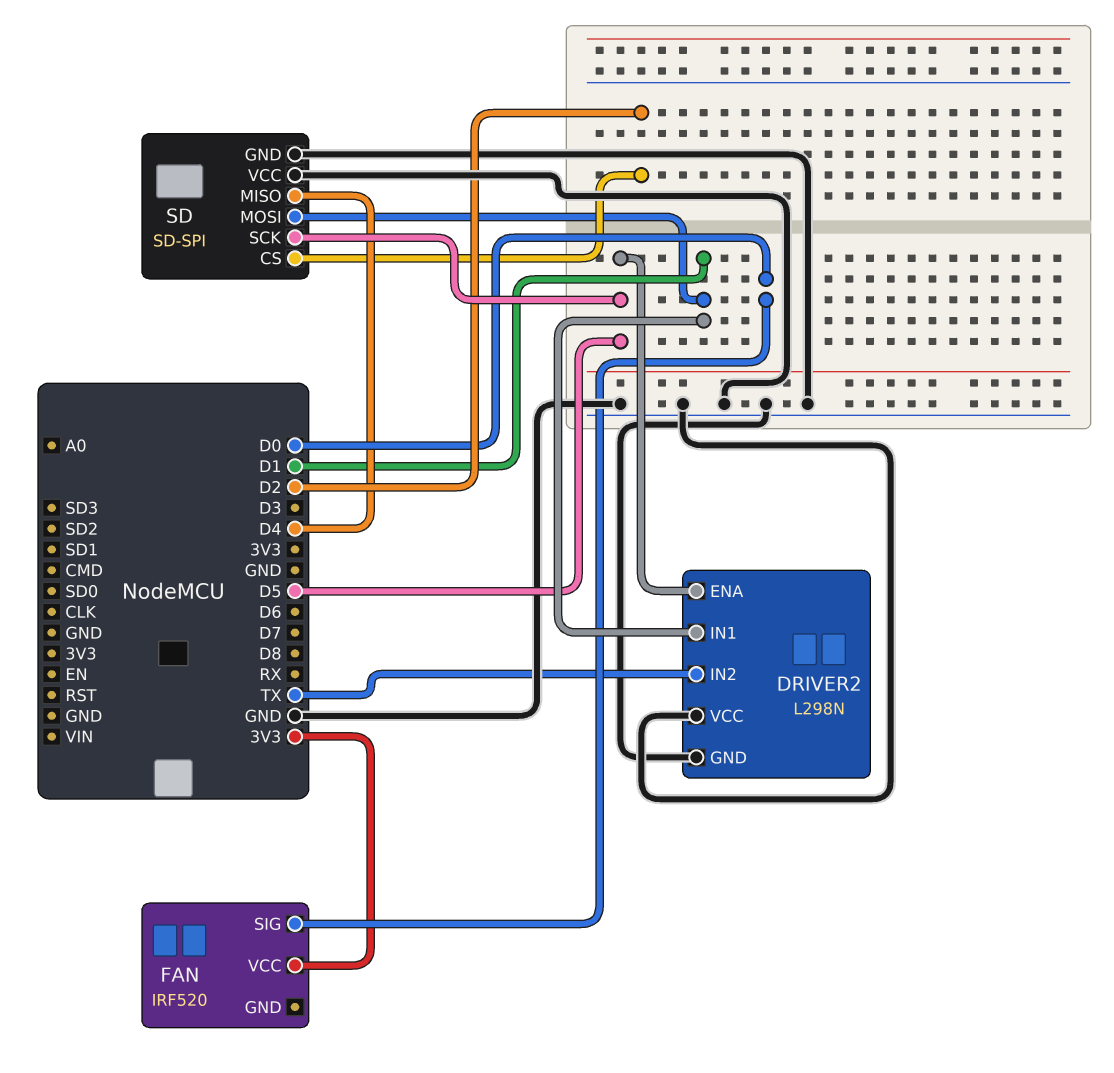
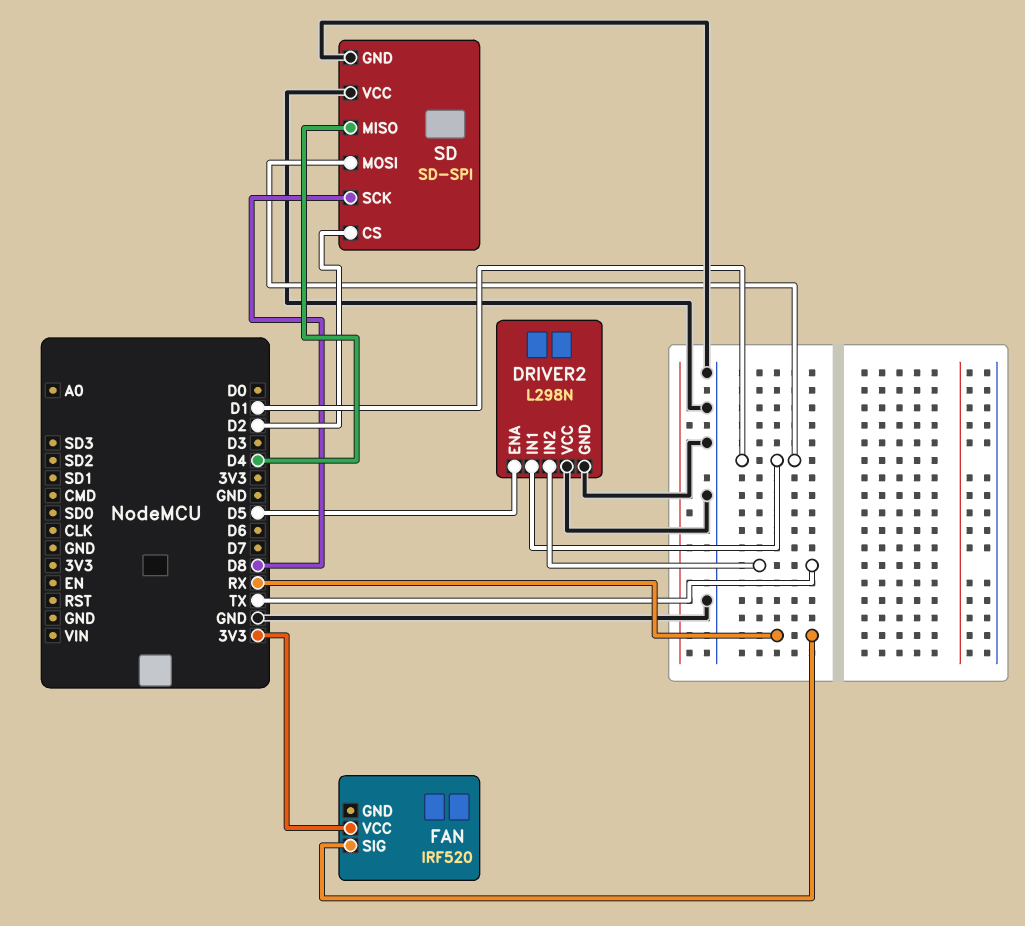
FAN pin SIG: D0 -> RX
SD pin SCK: D5 -> D8

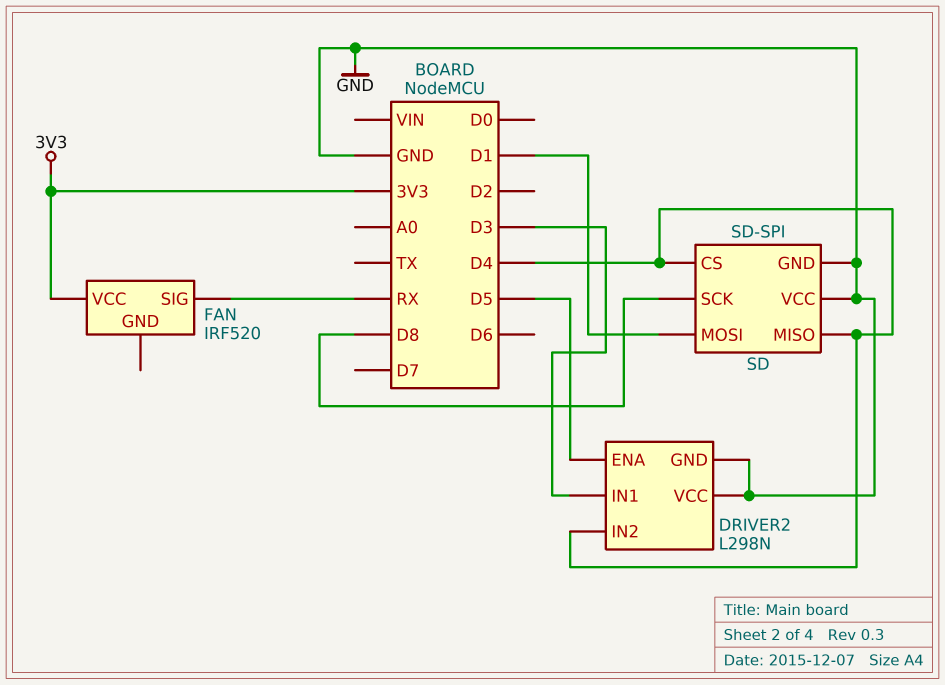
DRIVER2 pin IN1: D1 -> D3
DRIVER2 pin IN2: TX -> D4
SD pin CS: D2 -> D4

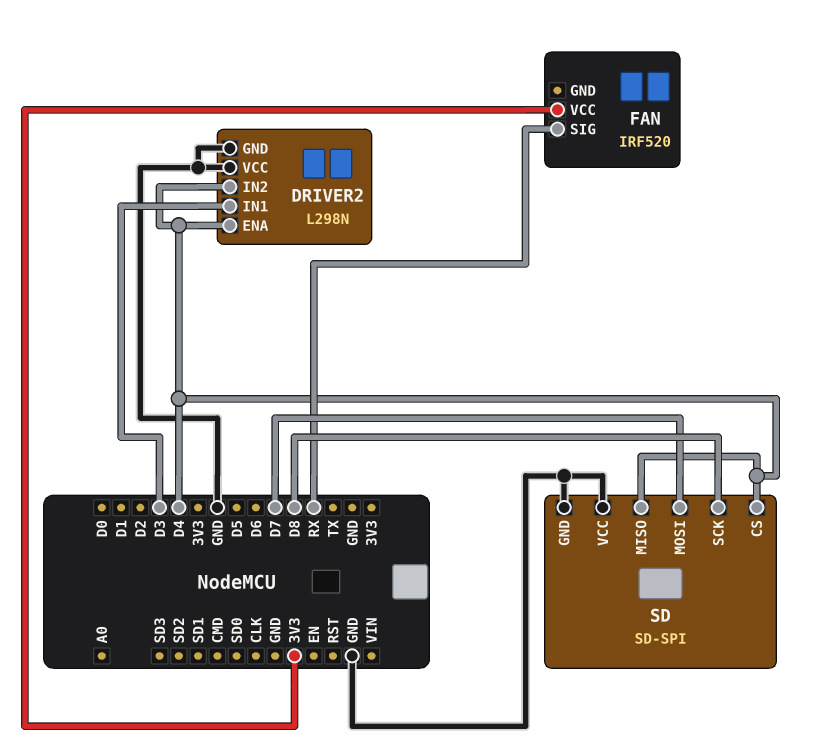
DRIVER2 pin ENA: D5 -> D4
SD pin MOSI: D1 -> D7

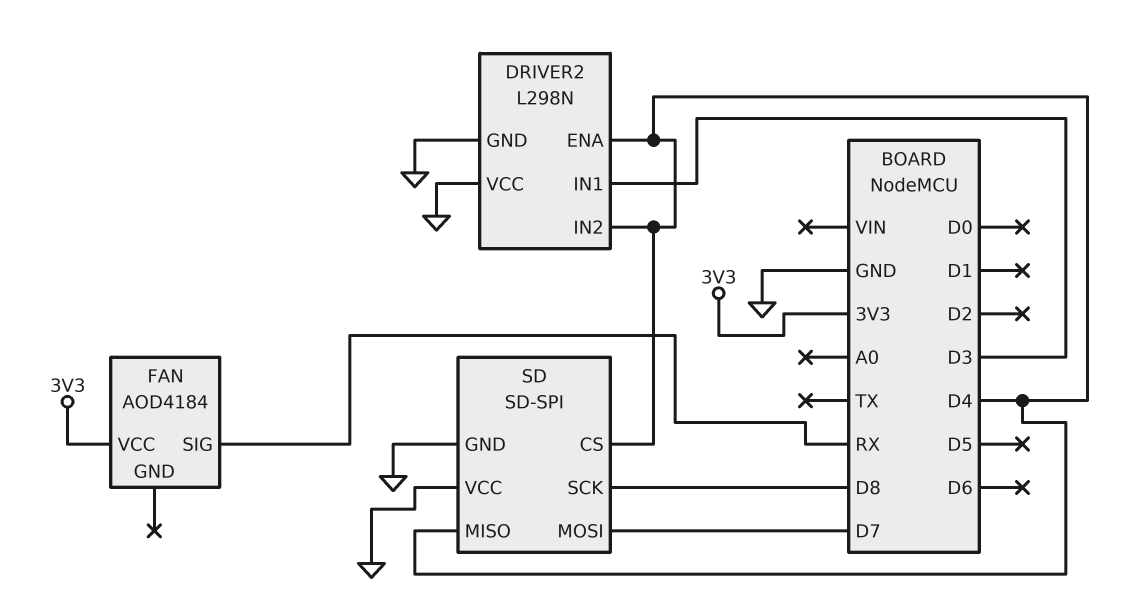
FAN: IRF520 -> AOD4184

